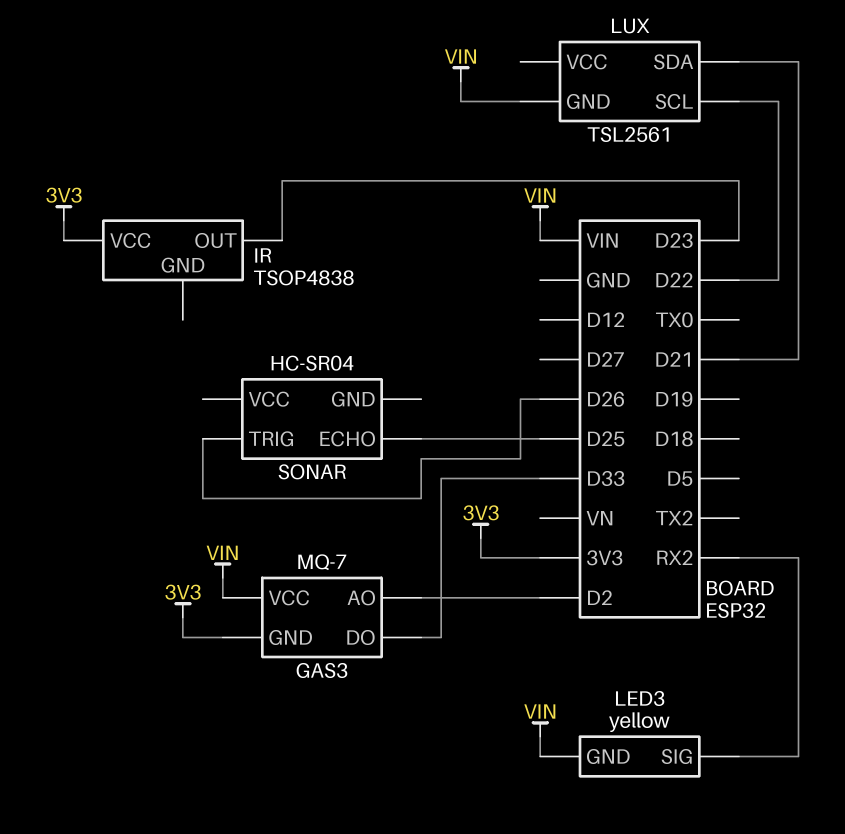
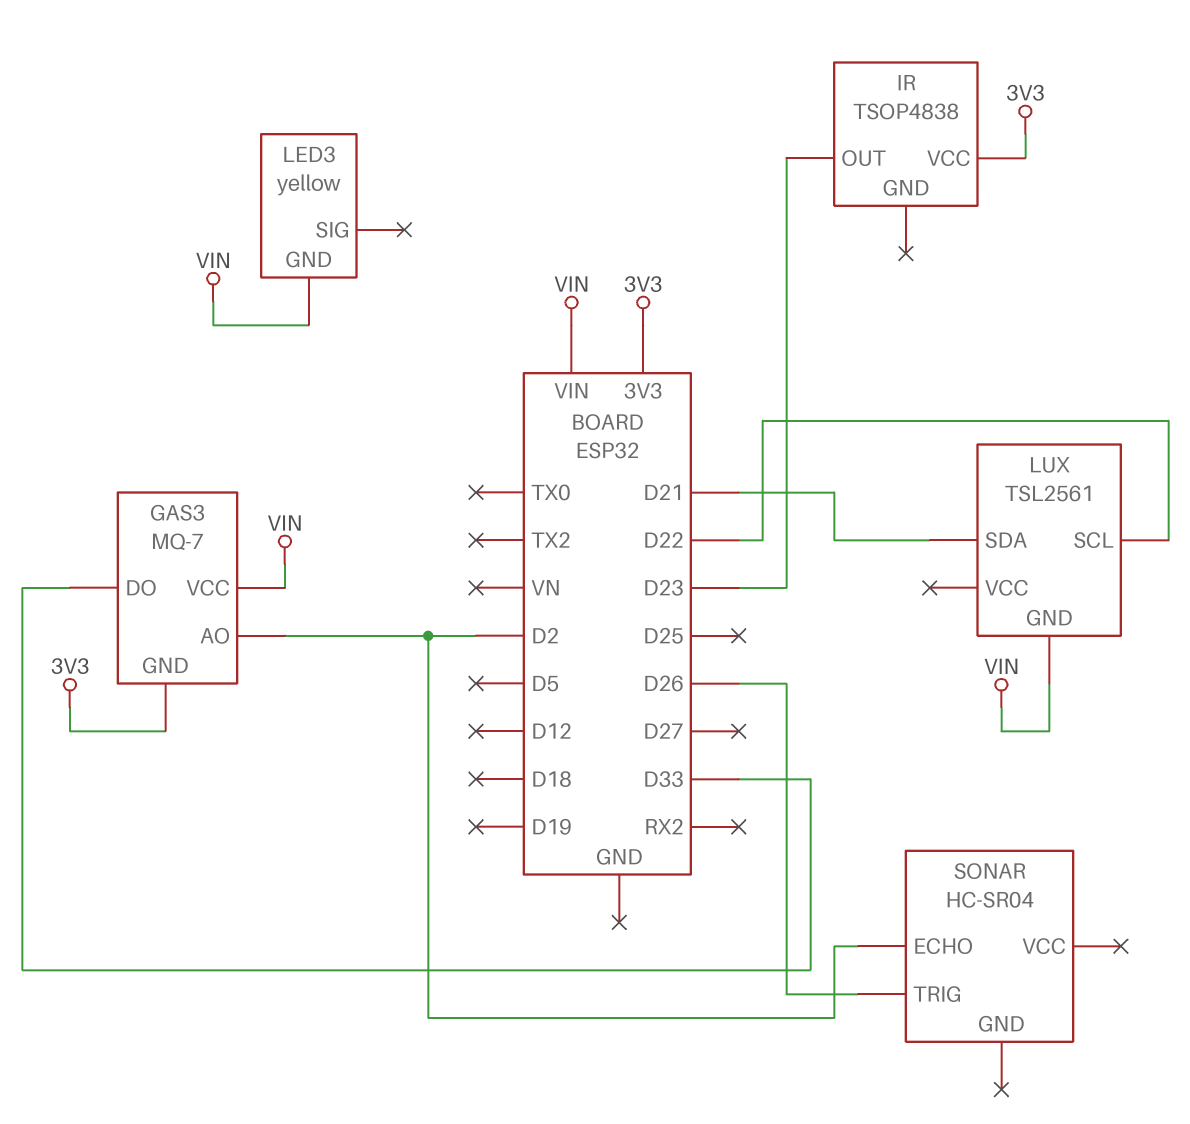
LED3 pin SIG: RX2 -> none
SONAR pin ECHO: D25 -> D2

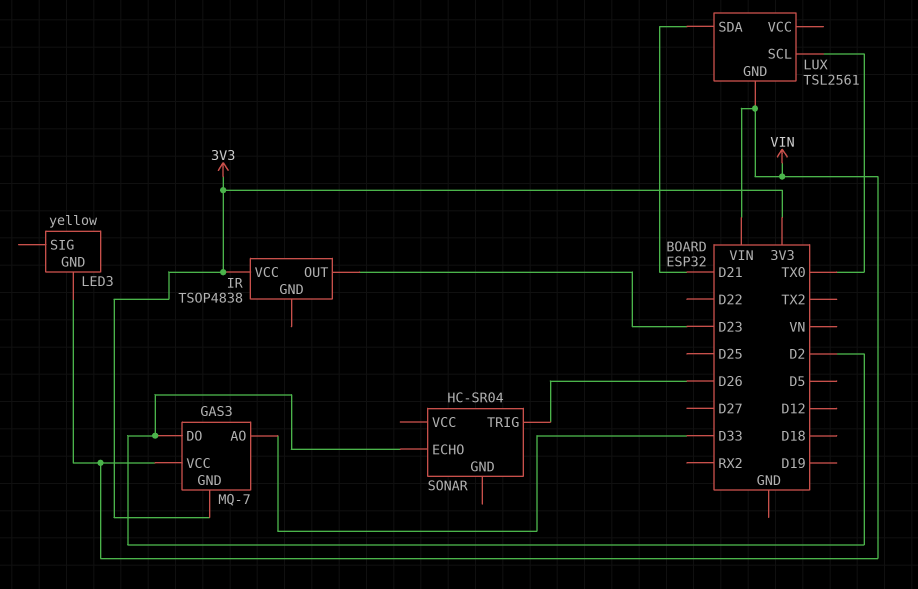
GAS3 pin AO: D2 -> D33
GAS3 pin DO: D33 -> D2
LUX pin SCL: D22 -> TX0

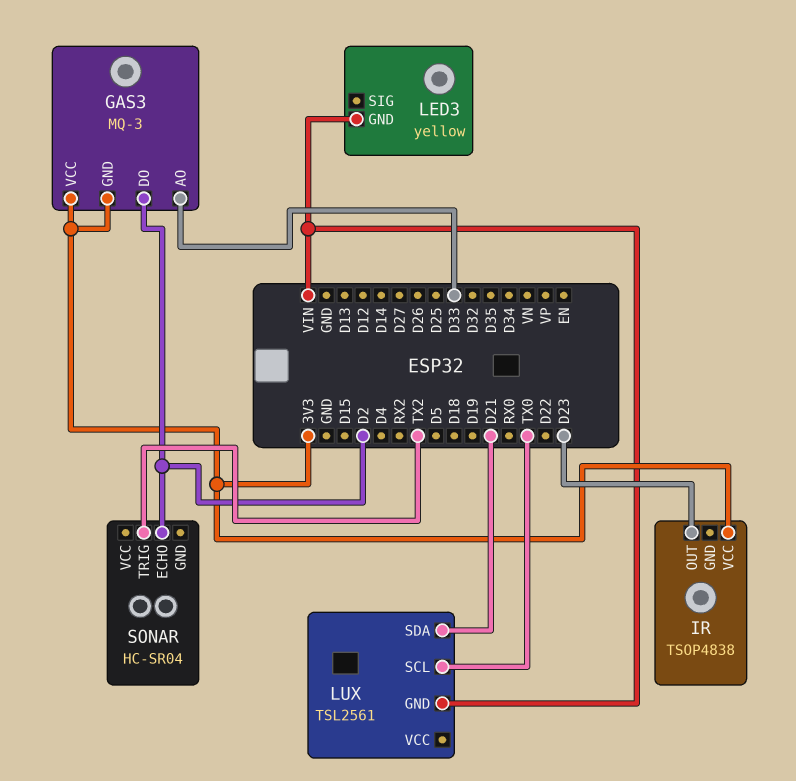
GAS3: MQ-7 -> MQ-3
GAS3 pin VCC: VIN -> 3V3
SONAR pin TRIG: D26 -> TX2

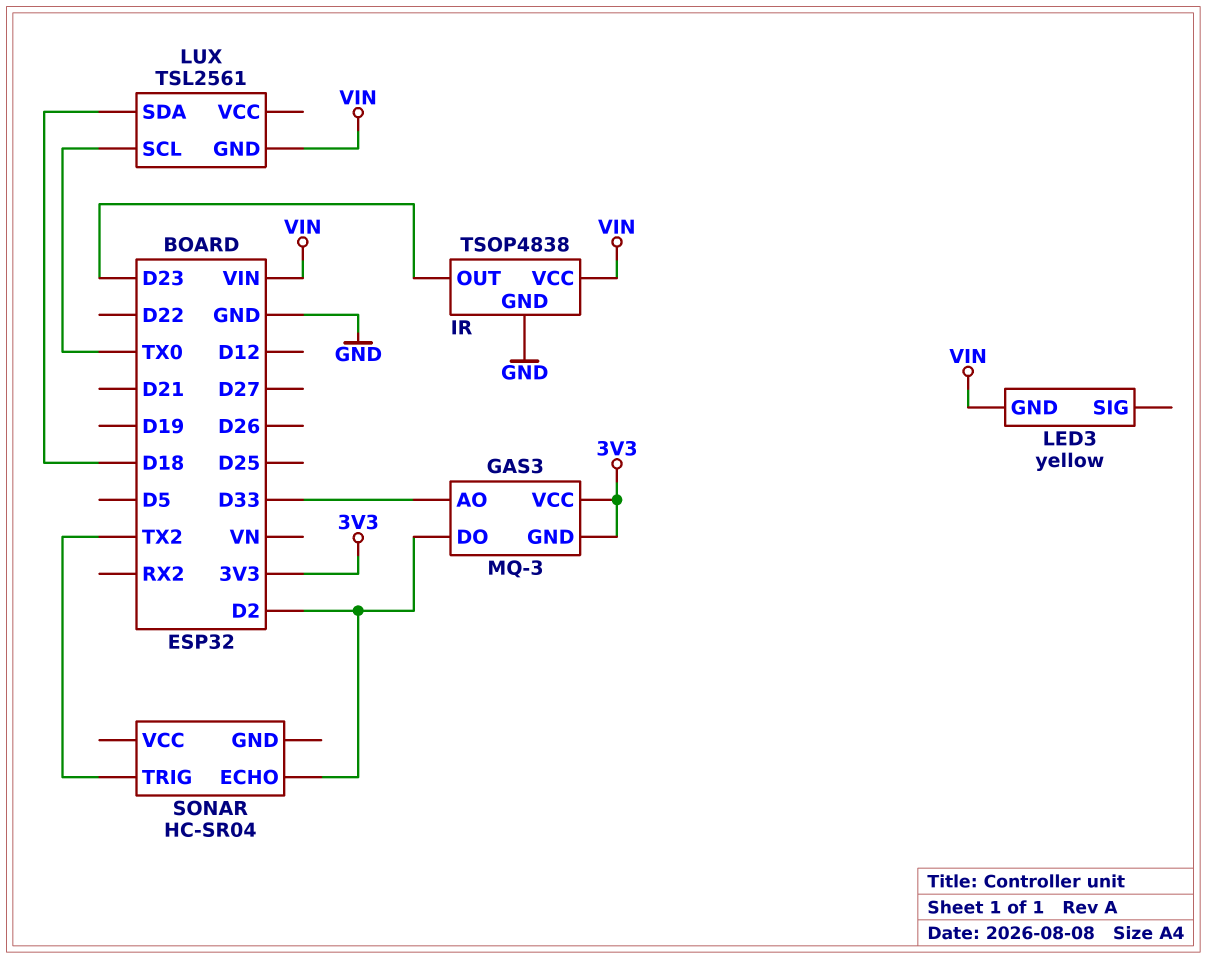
IR pin GND: none -> GND
IR pin VCC: 3V3 -> VIN
LUX pin SDA: D21 -> D18

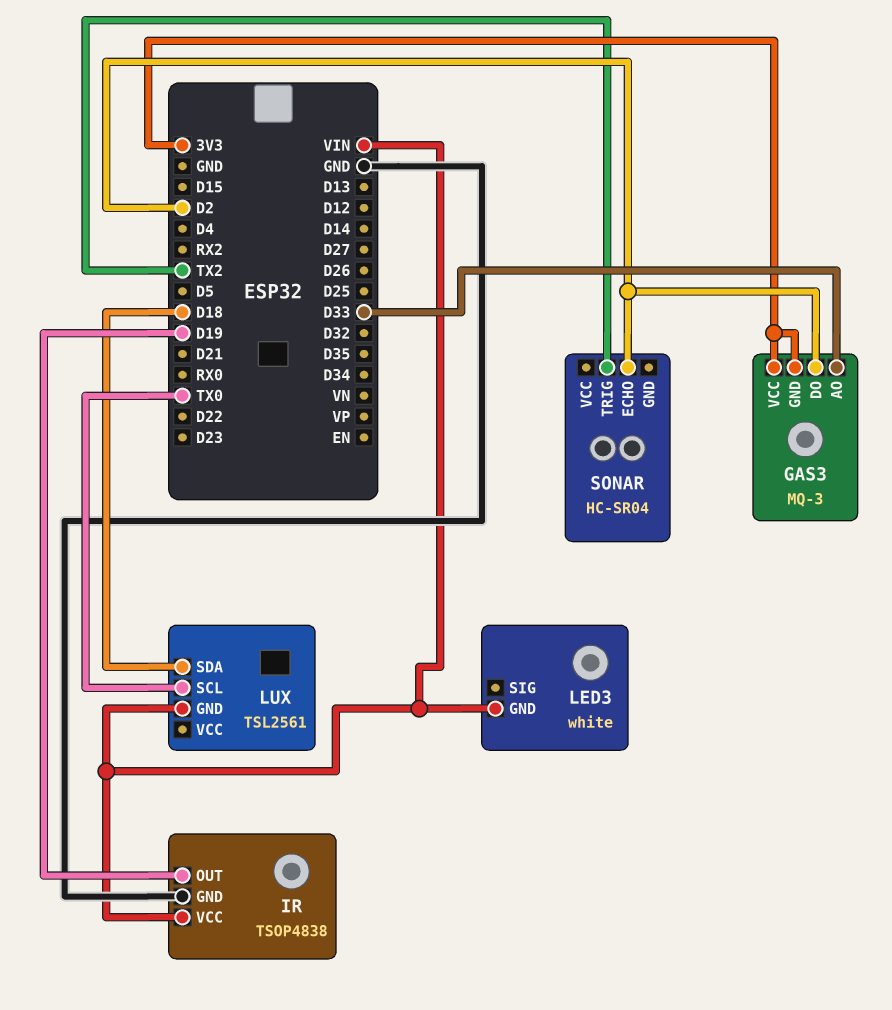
IR pin OUT: D23 -> D19
LED3: yellow -> white

